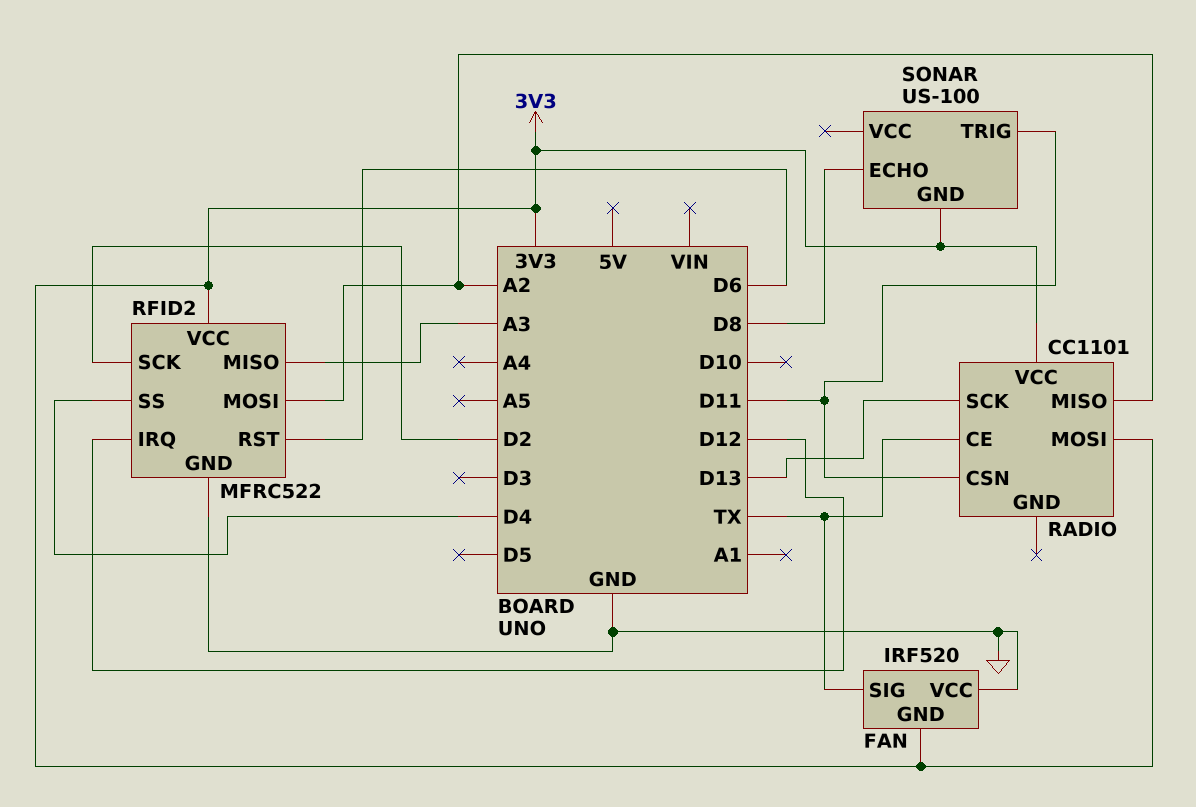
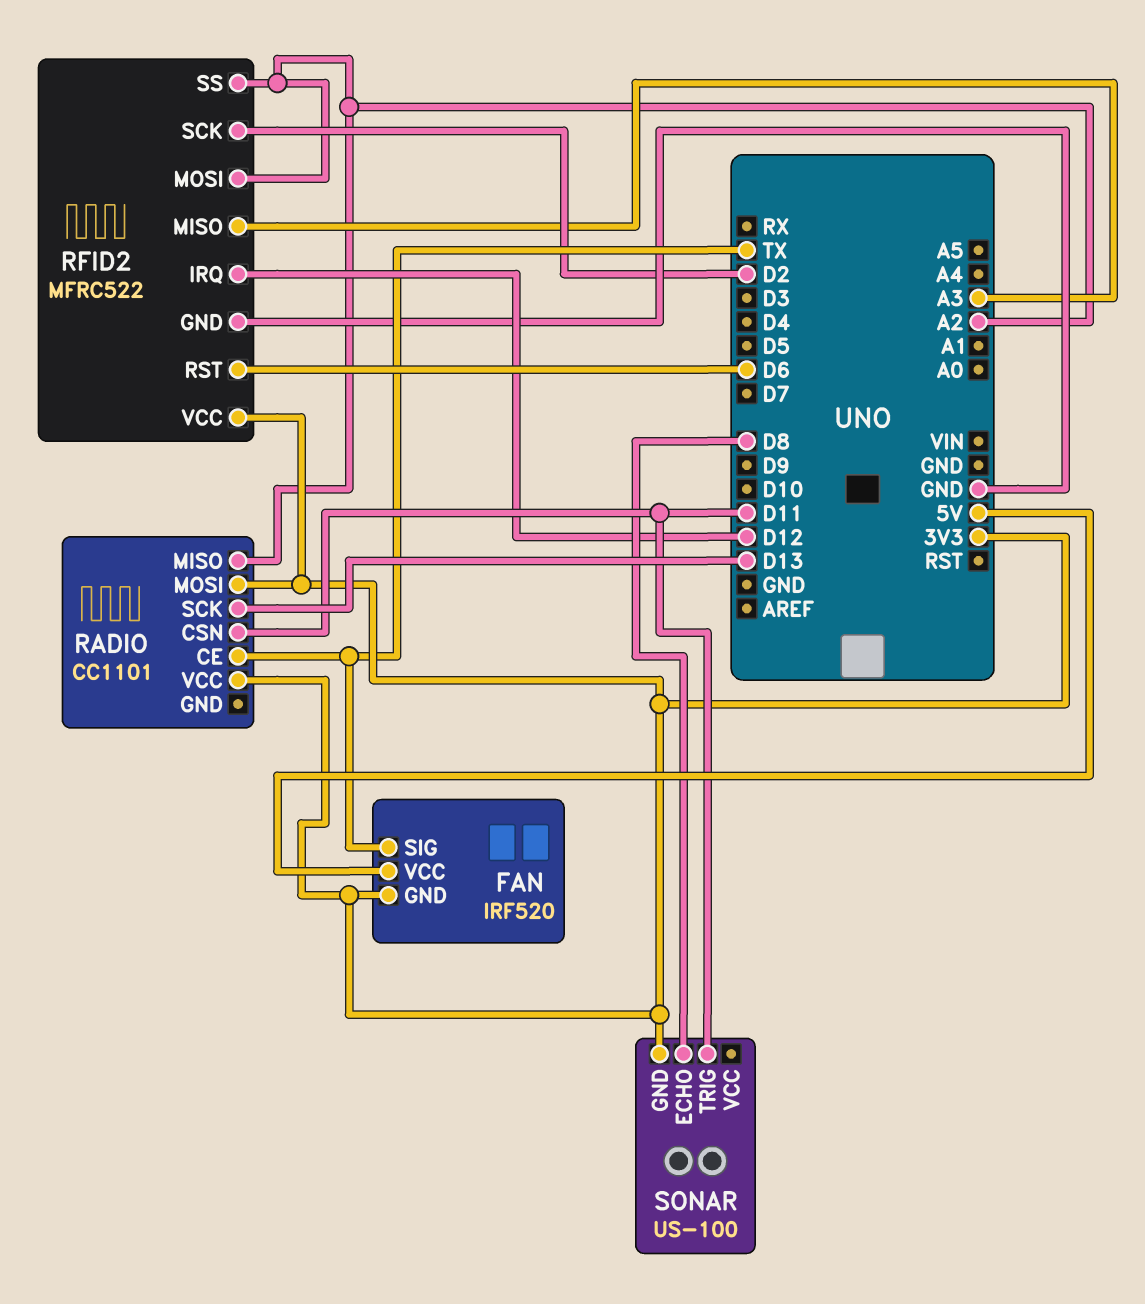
FAN pin VCC: GND -> 5V
RFID2 pin SS: D4 -> A2

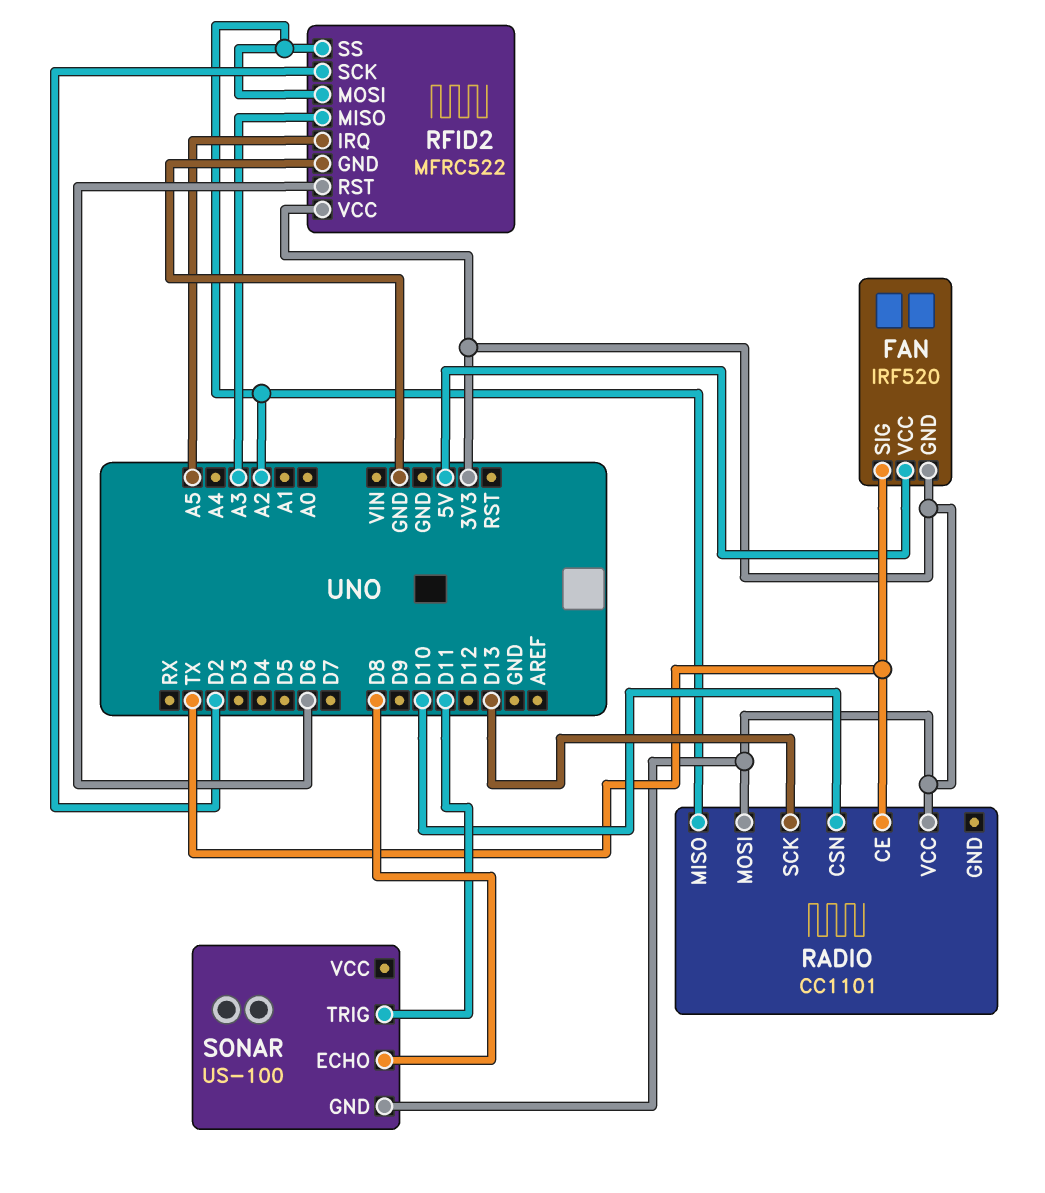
RADIO pin CSN: D11 -> D10
RFID2 pin IRQ: D12 -> A5

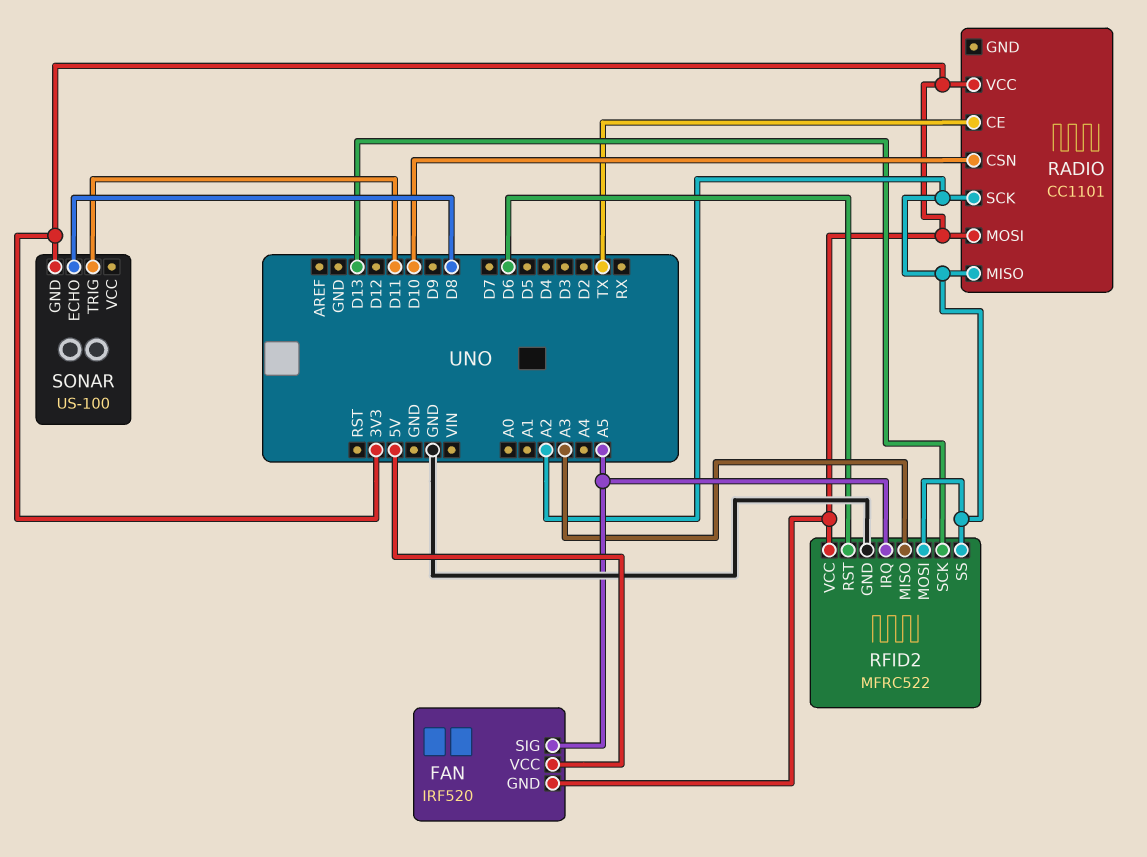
FAN pin SIG: TX -> A5
RADIO pin SCK: D13 -> A2
RFID2 pin SCK: D2 -> D13

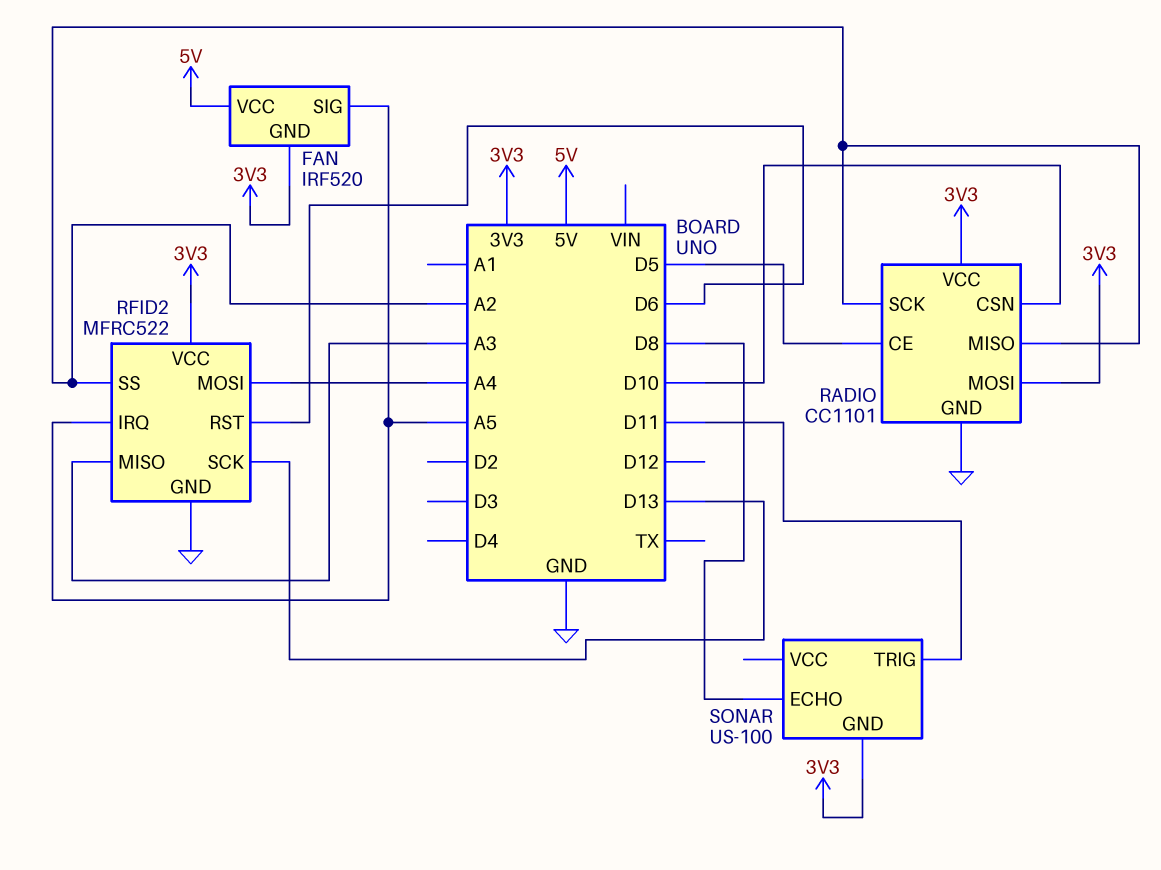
RADIO pin CE: TX -> D5
RADIO pin GND: none -> GND
RFID2 pin MOSI: A2 -> A4

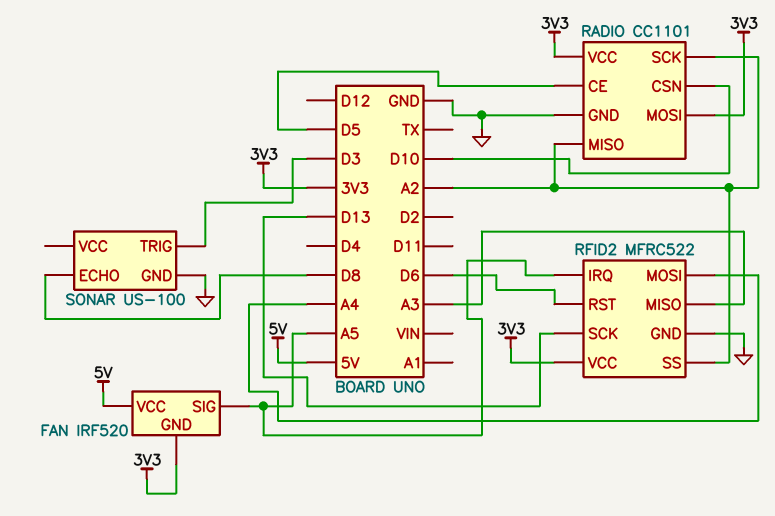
SONAR pin GND: 3V3 -> GND
SONAR pin TRIG: D11 -> D3

